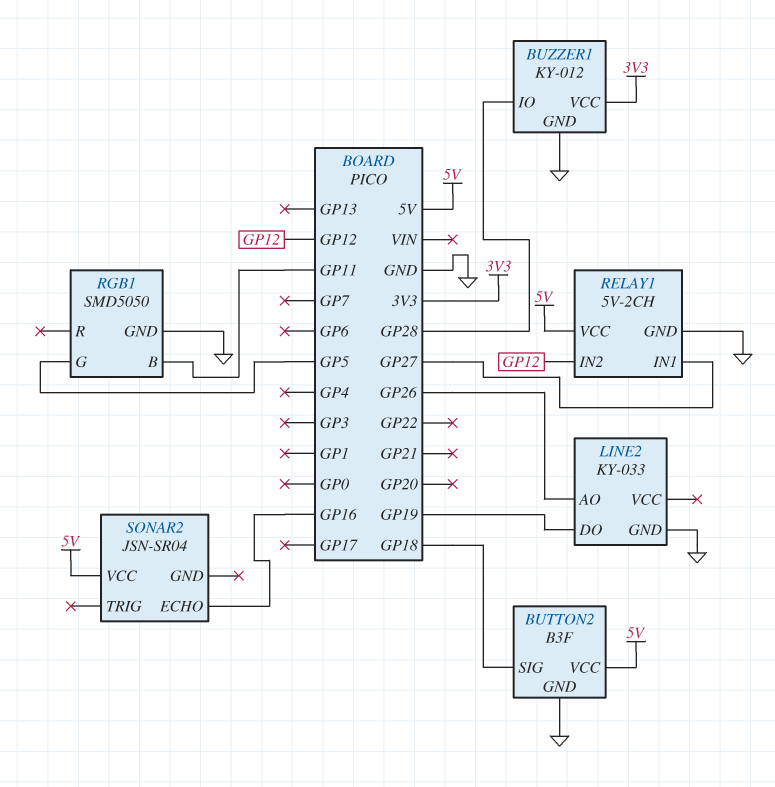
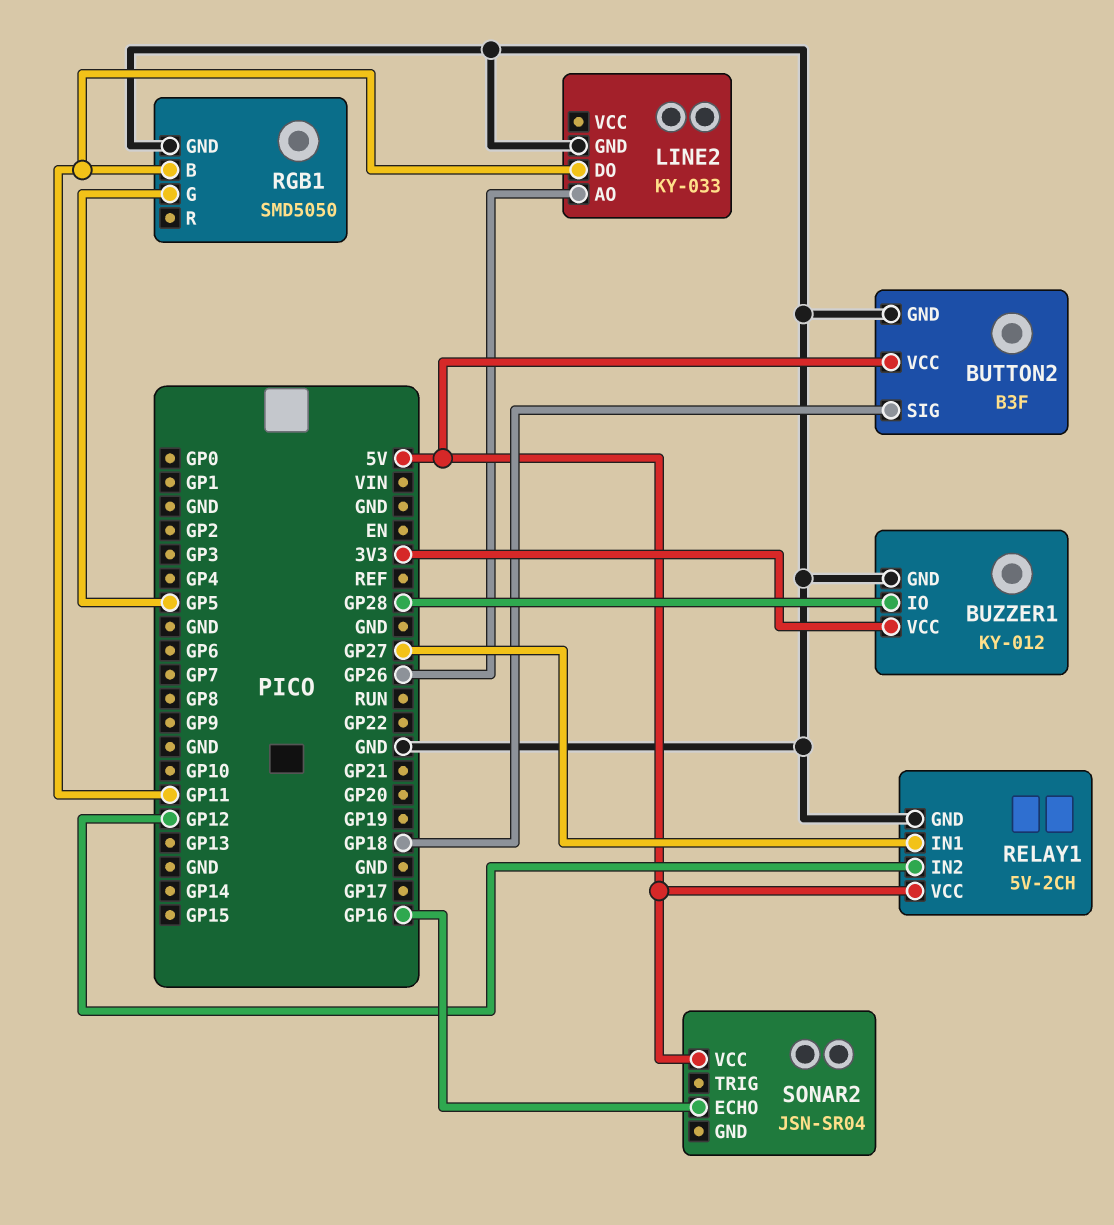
LINE2 pin DO: GP19 -> GP11

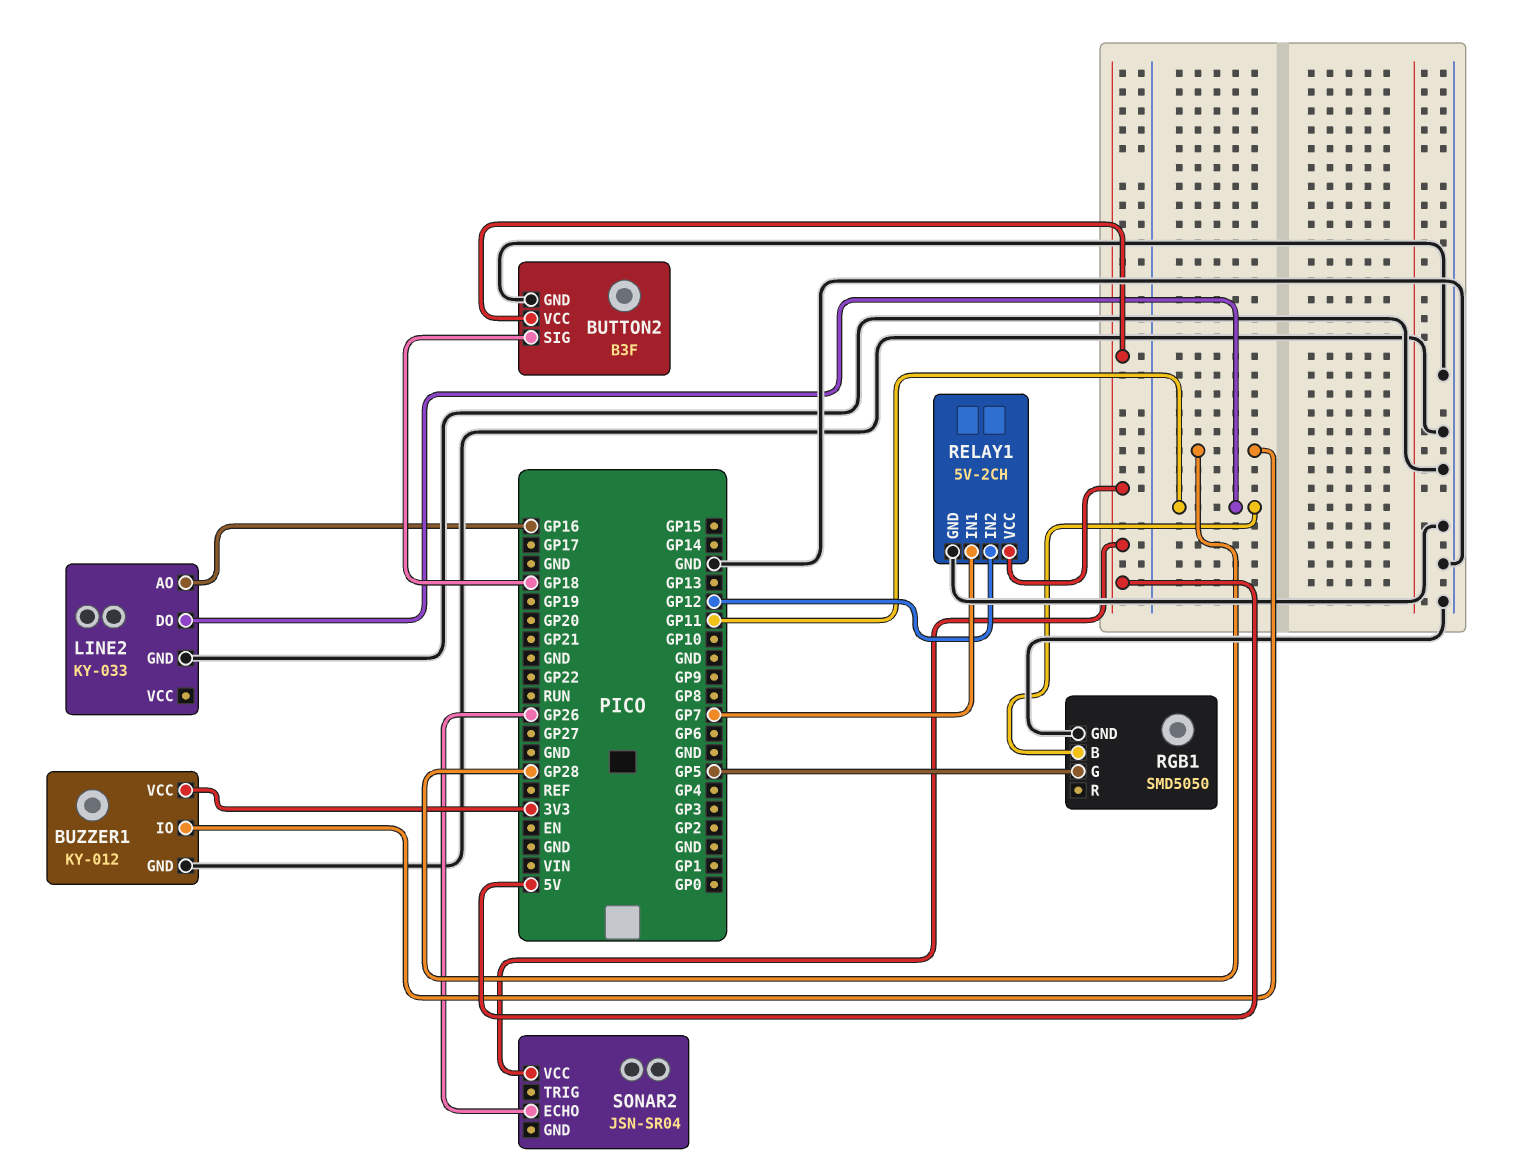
LINE2 pin AO: GP26 -> GP16
RELAY1 pin IN1: GP27 -> GP7
SONAR2 pin ECHO: GP16 -> GP26

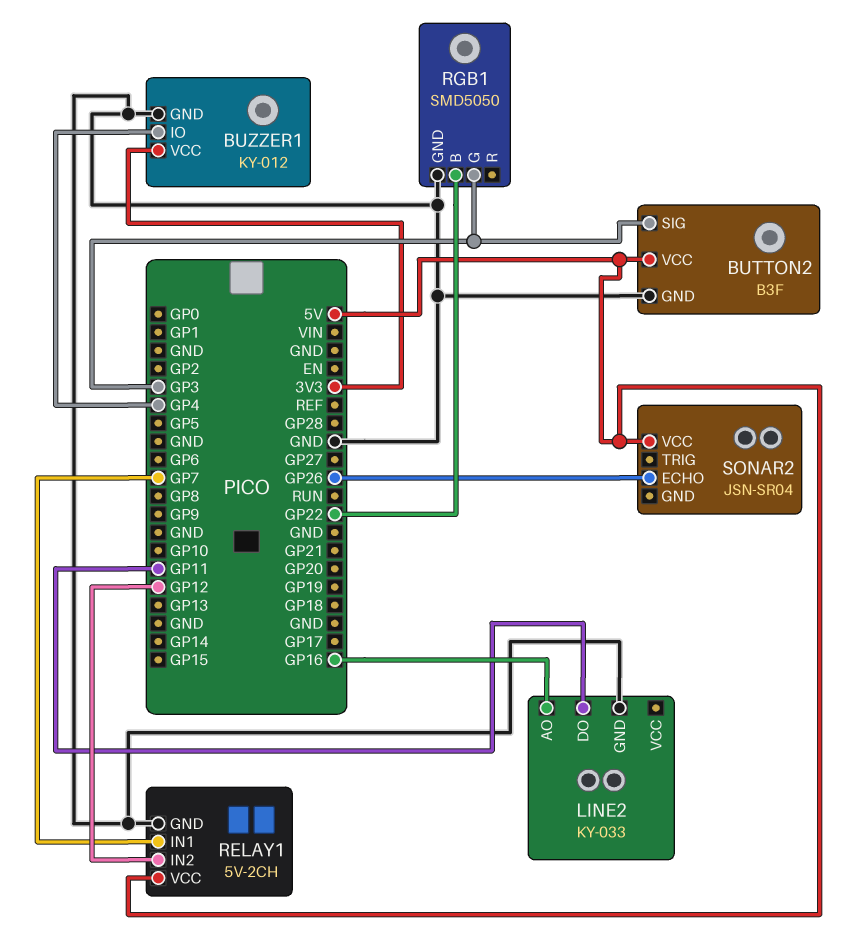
BUTTON2 pin SIG: GP18 -> GP3
BUZZER1 pin IO: GP28 -> GP4
RGB1 pin B: GP11 -> GP22
RGB1 pin G: GP5 -> GP3

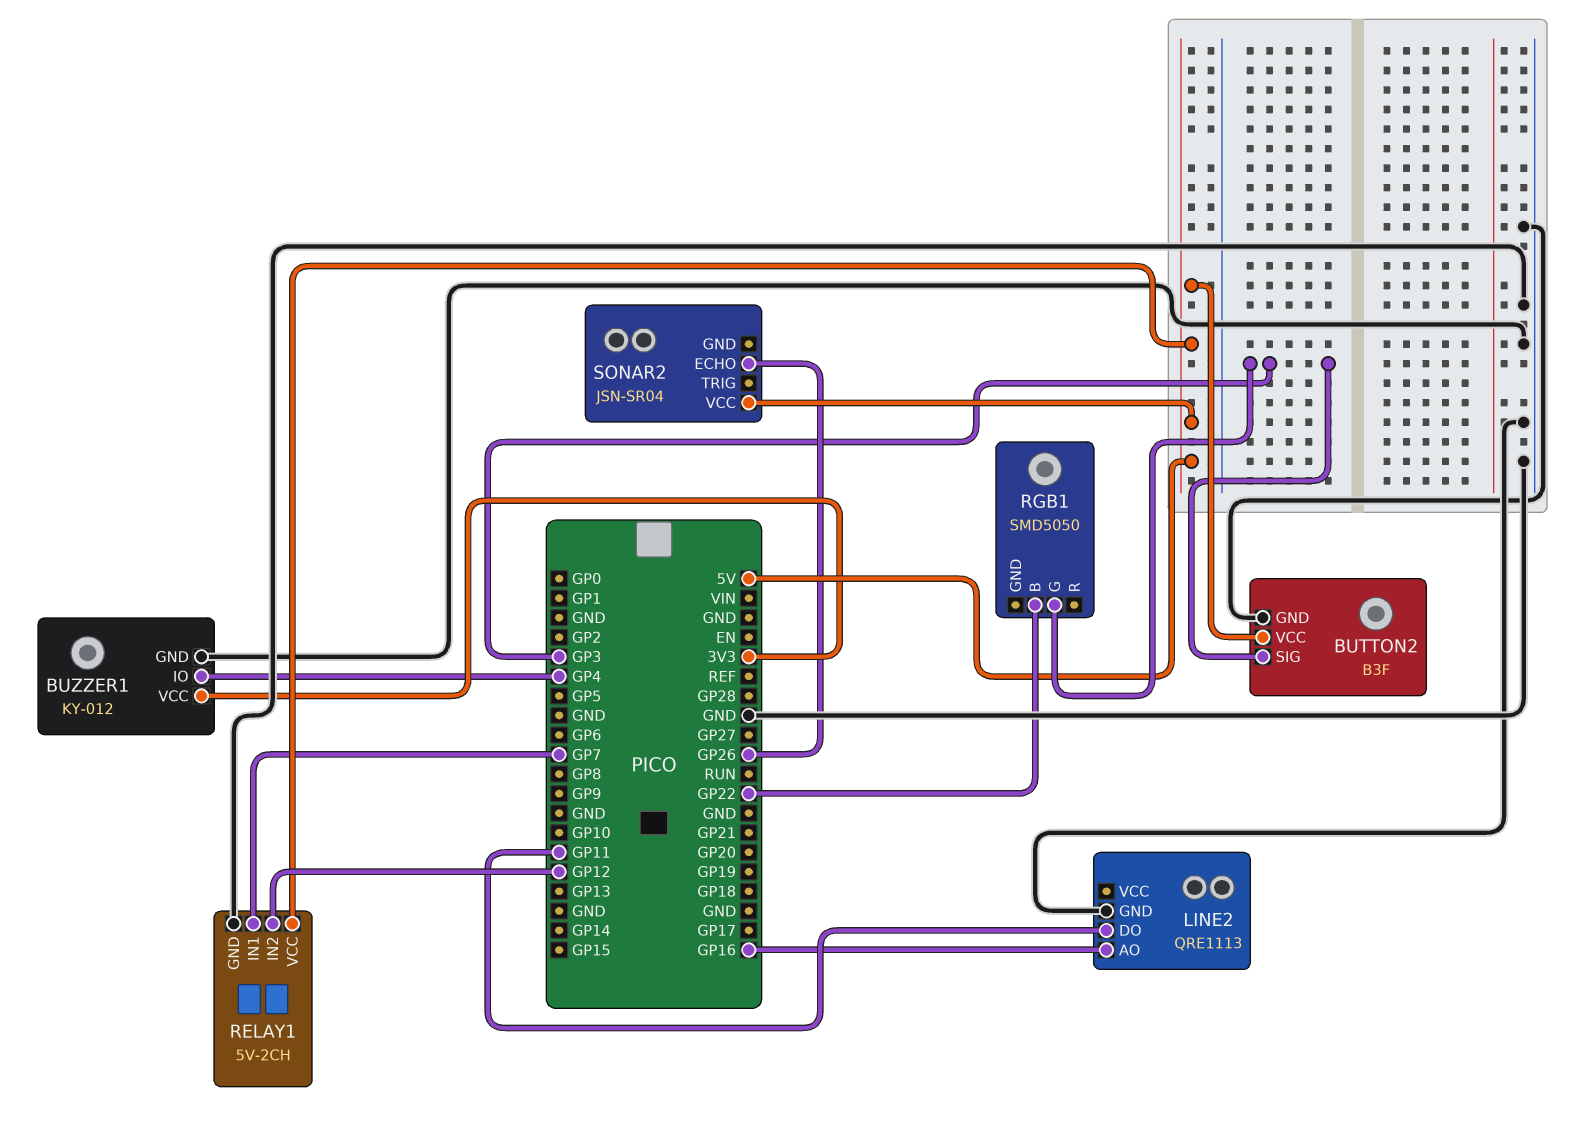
LINE2: KY-033 -> QRE1113
RGB1 pin GND: GND -> none

